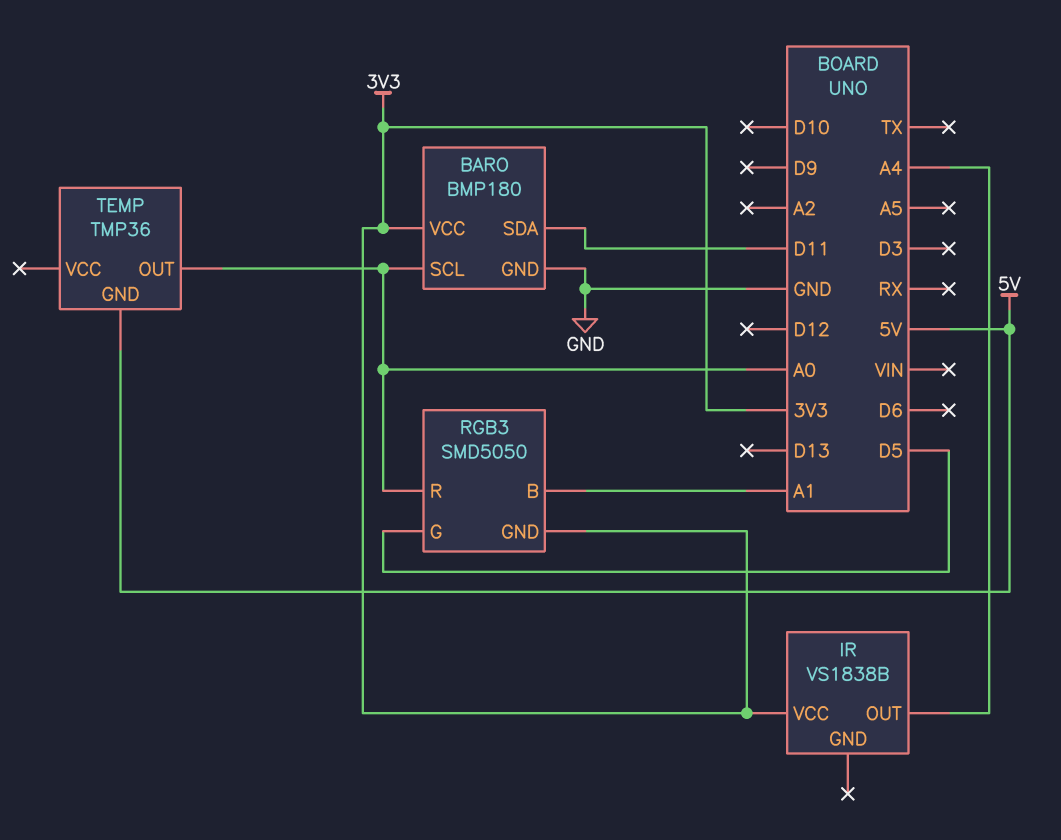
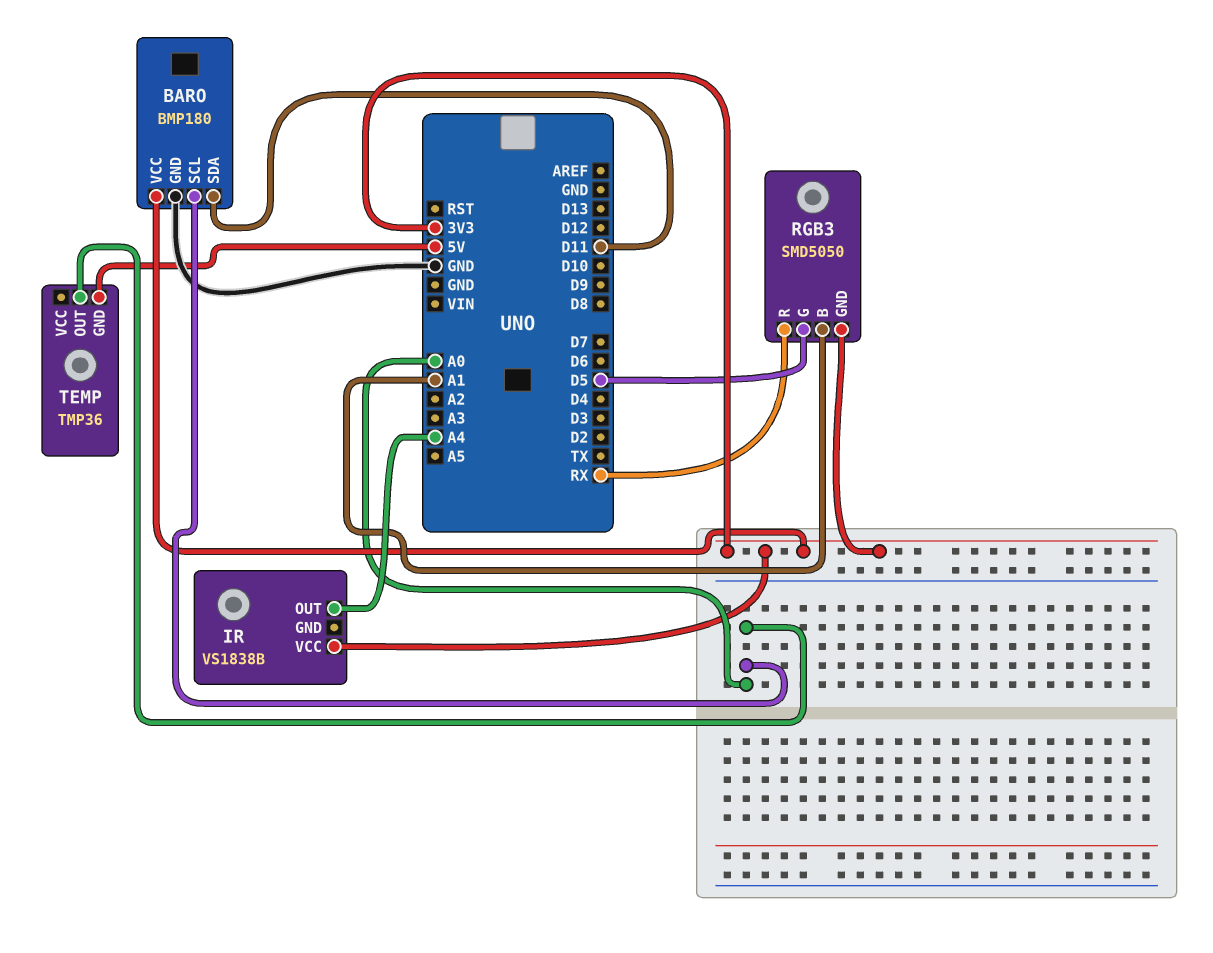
RGB3 pin R: A0 -> RX

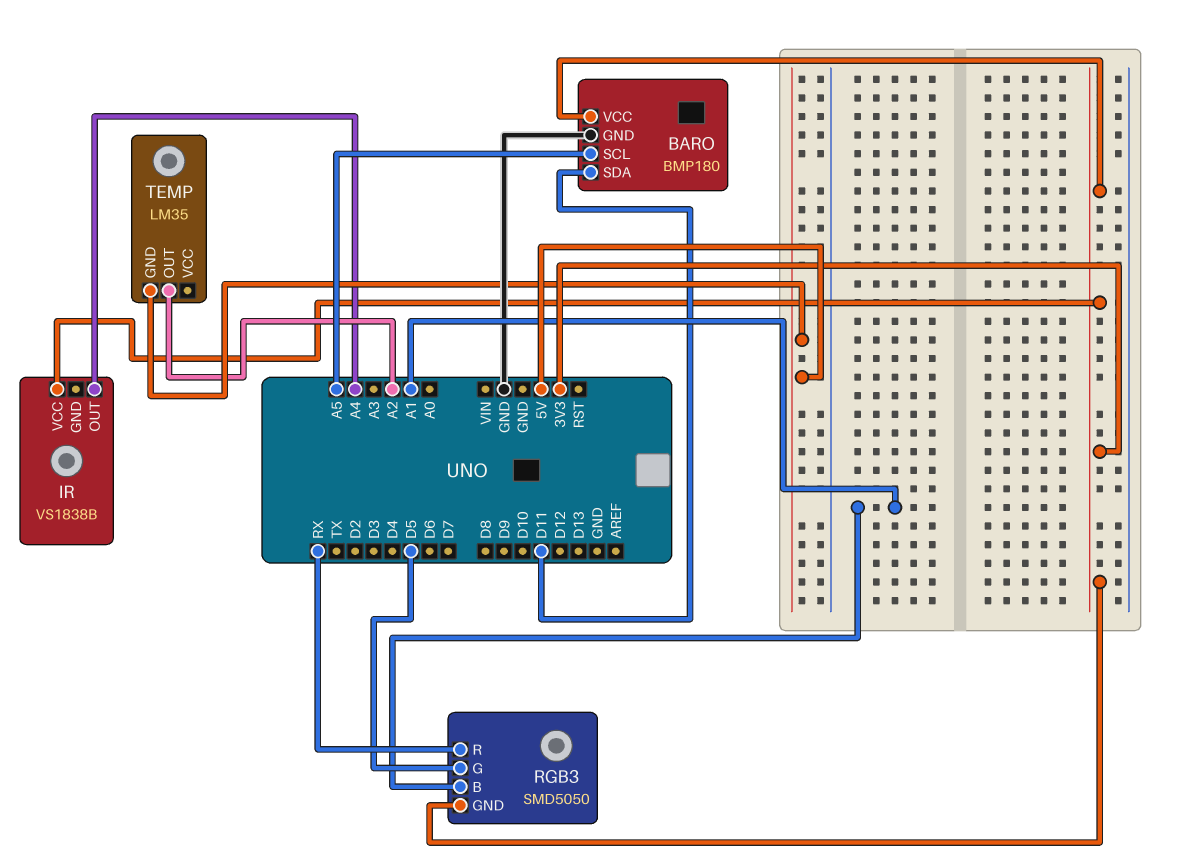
BARO pin SCL: A0 -> A5
TEMP: TMP36 -> LM35
TEMP pin OUT: A0 -> A2

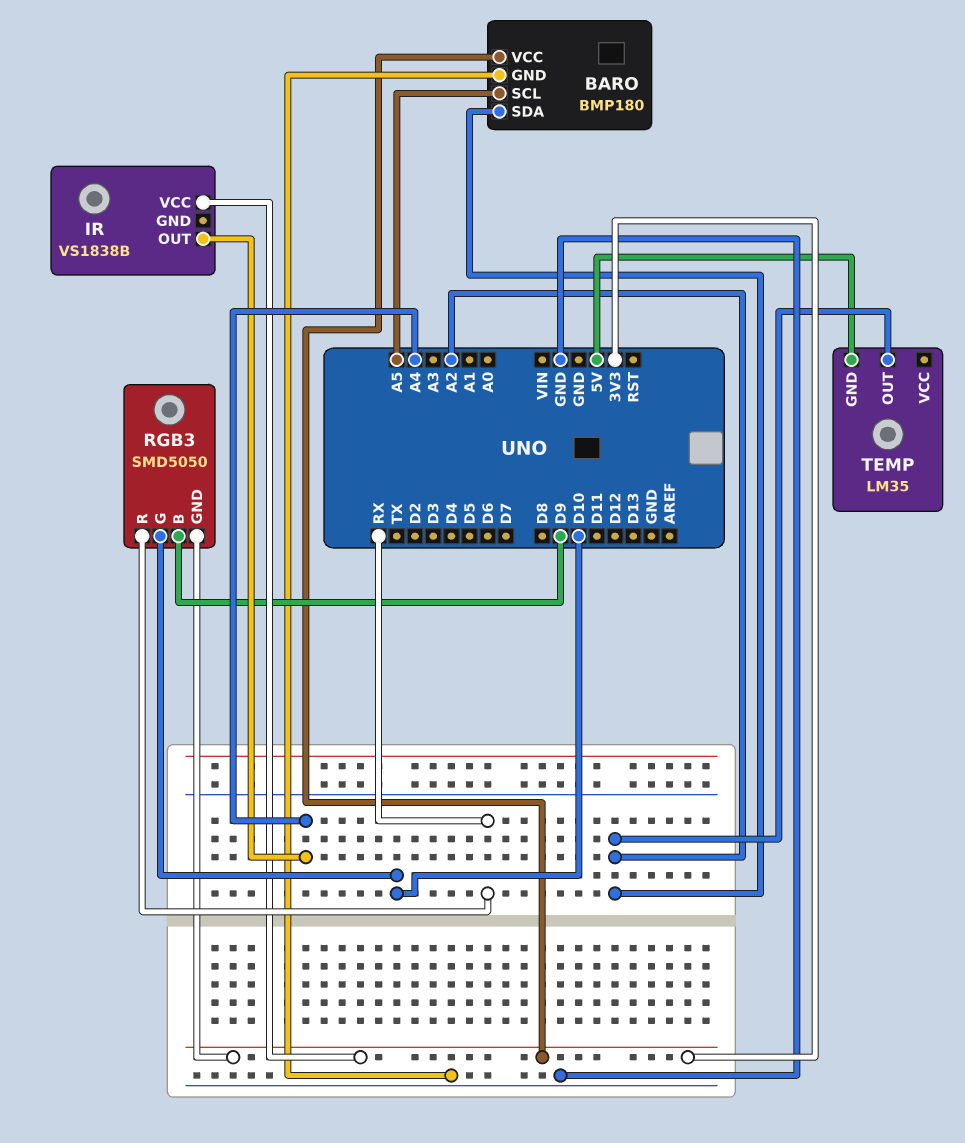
BARO pin SDA: D11 -> A2
RGB3 pin B: A1 -> D9
RGB3 pin G: D5 -> D10

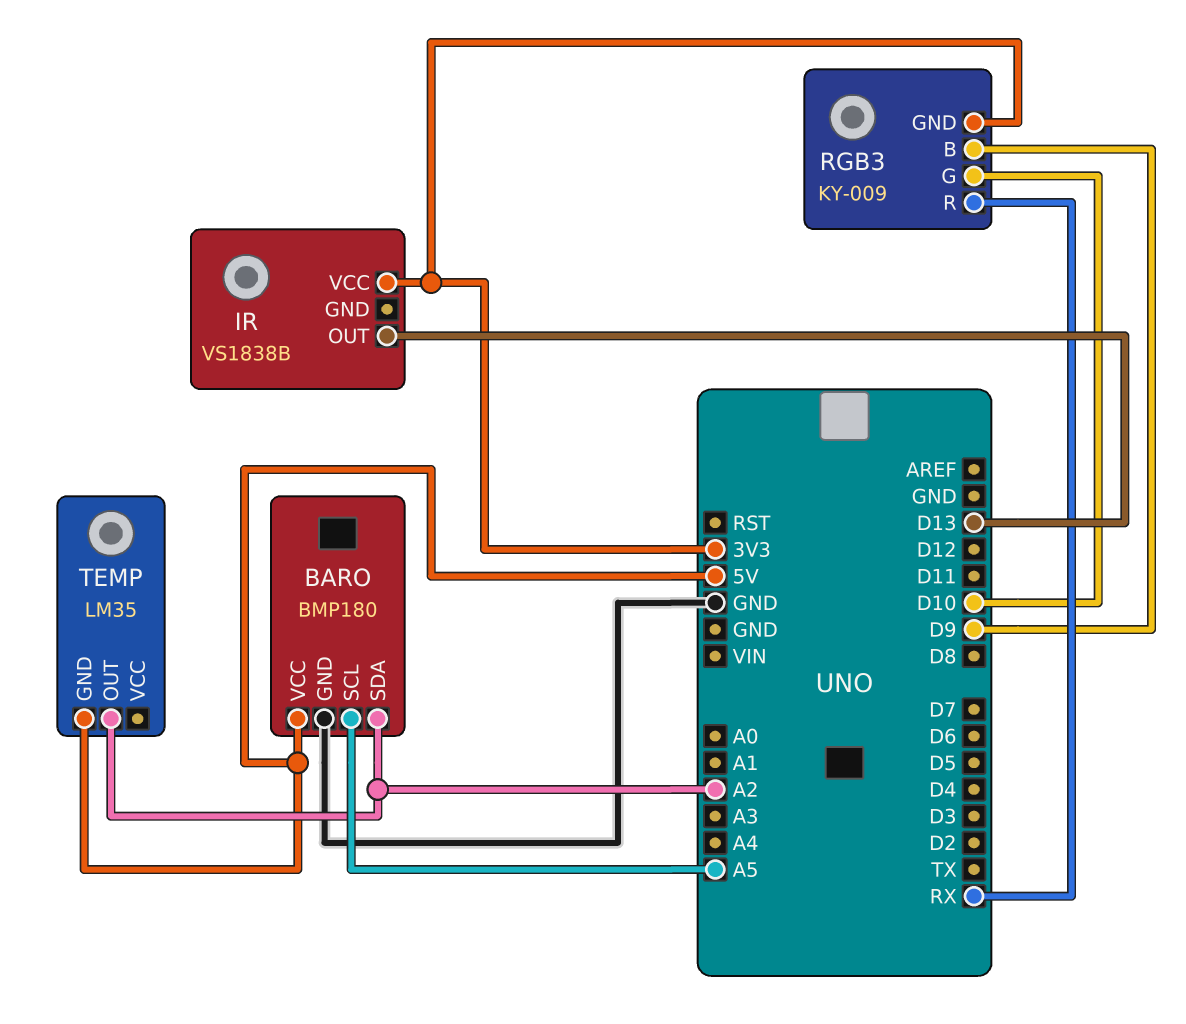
BARO pin VCC: 3V3 -> 5V
IR pin OUT: A4 -> D13
RGB3: SMD5050 -> KY-009

